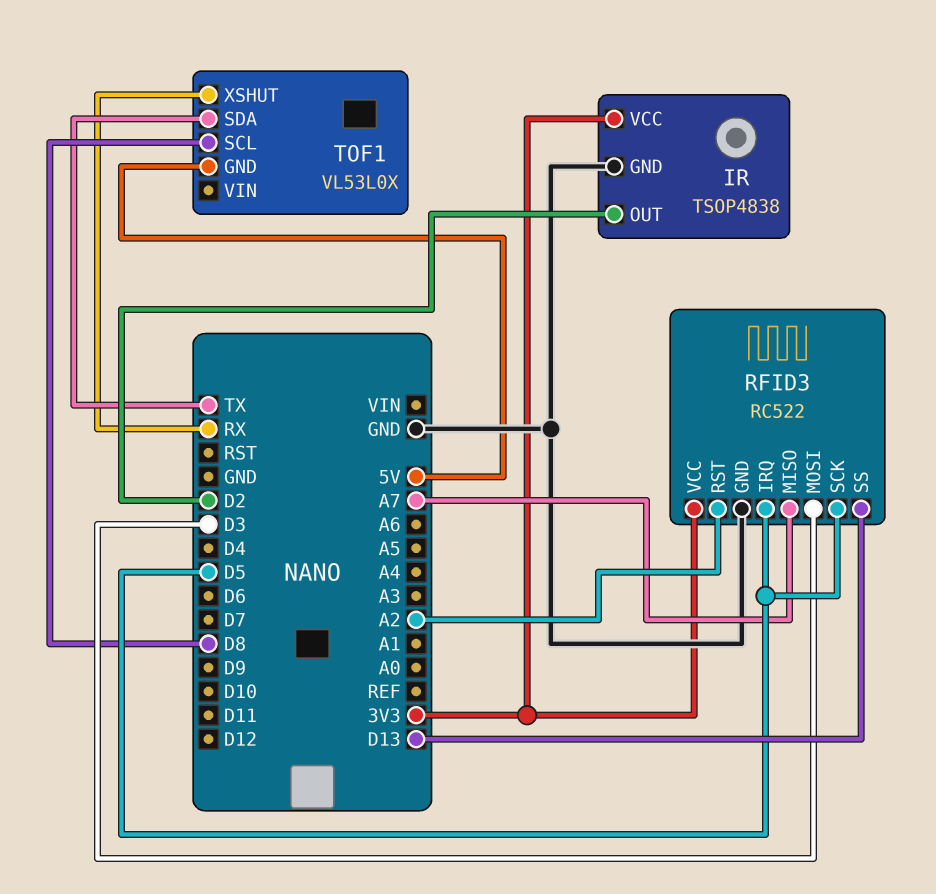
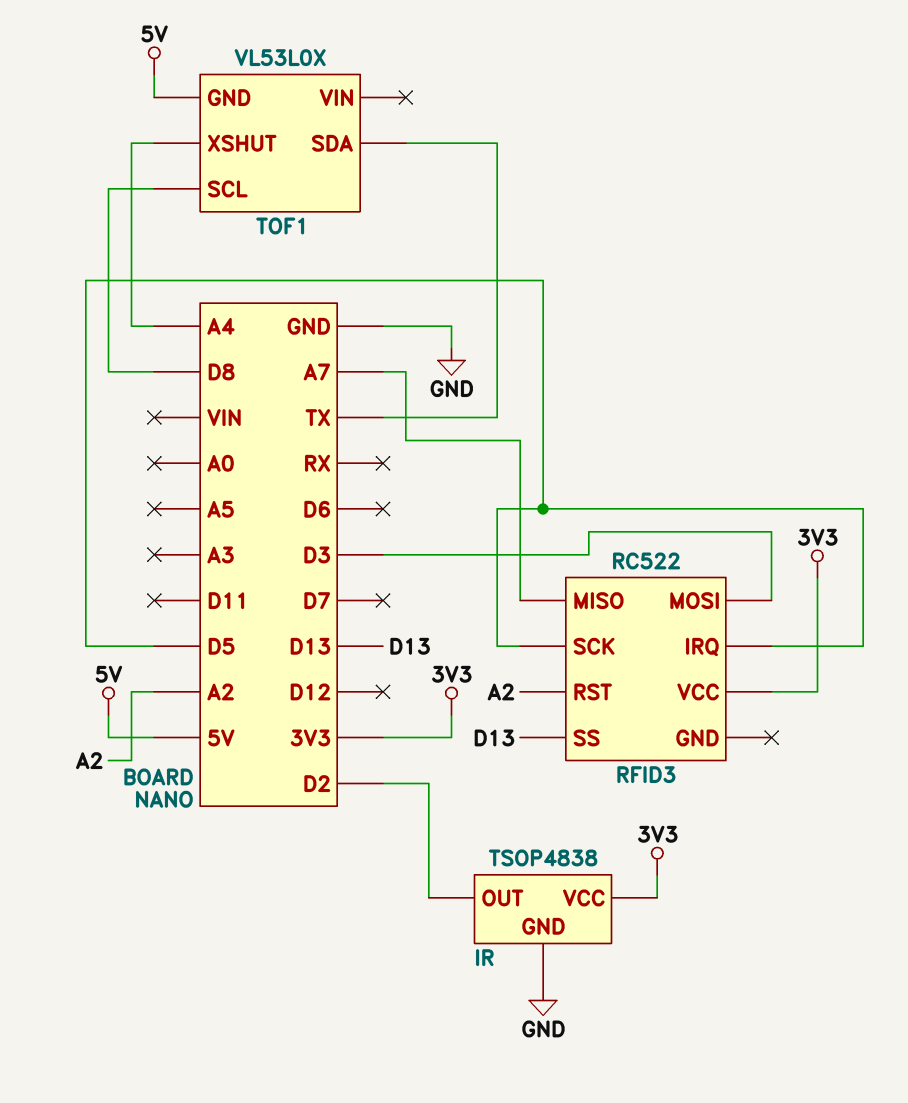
RFID3 pin GND: GND -> none
TOF1 pin XSHUT: RX -> A4

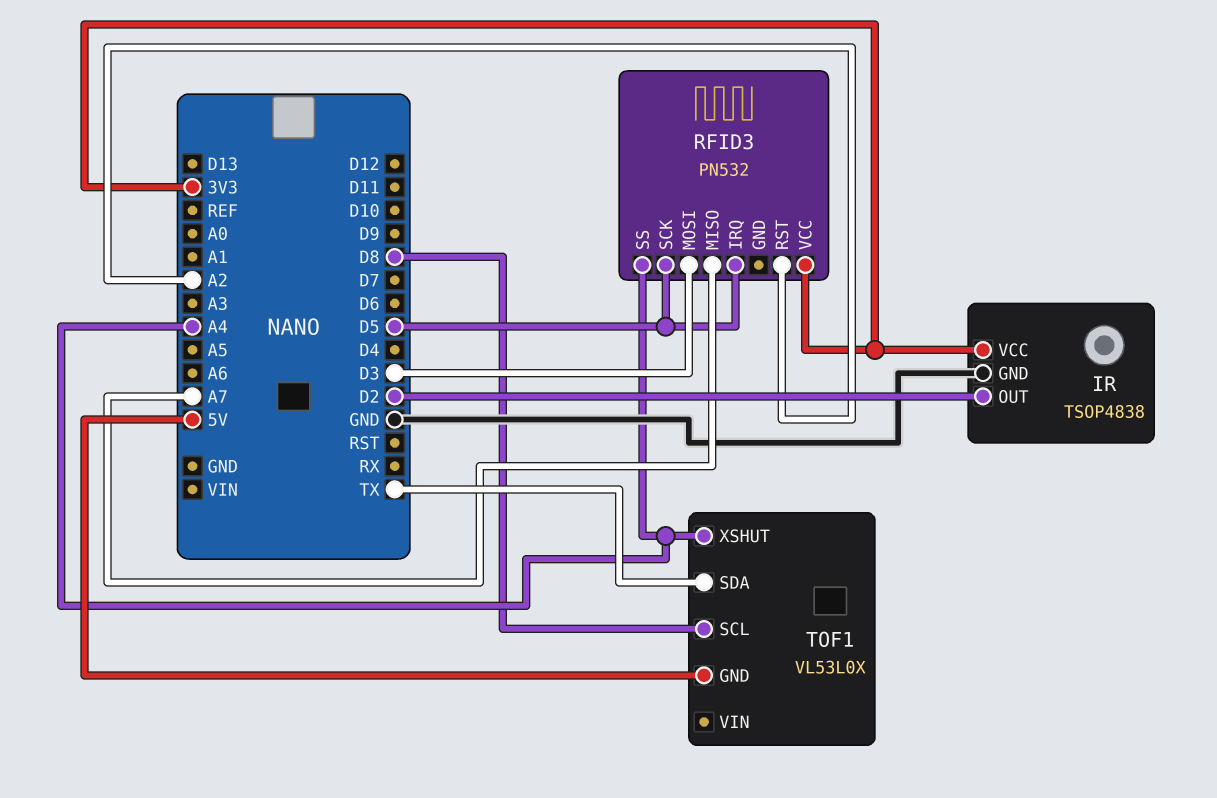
RFID3: RC522 -> PN532
RFID3 pin SS: D13 -> A4

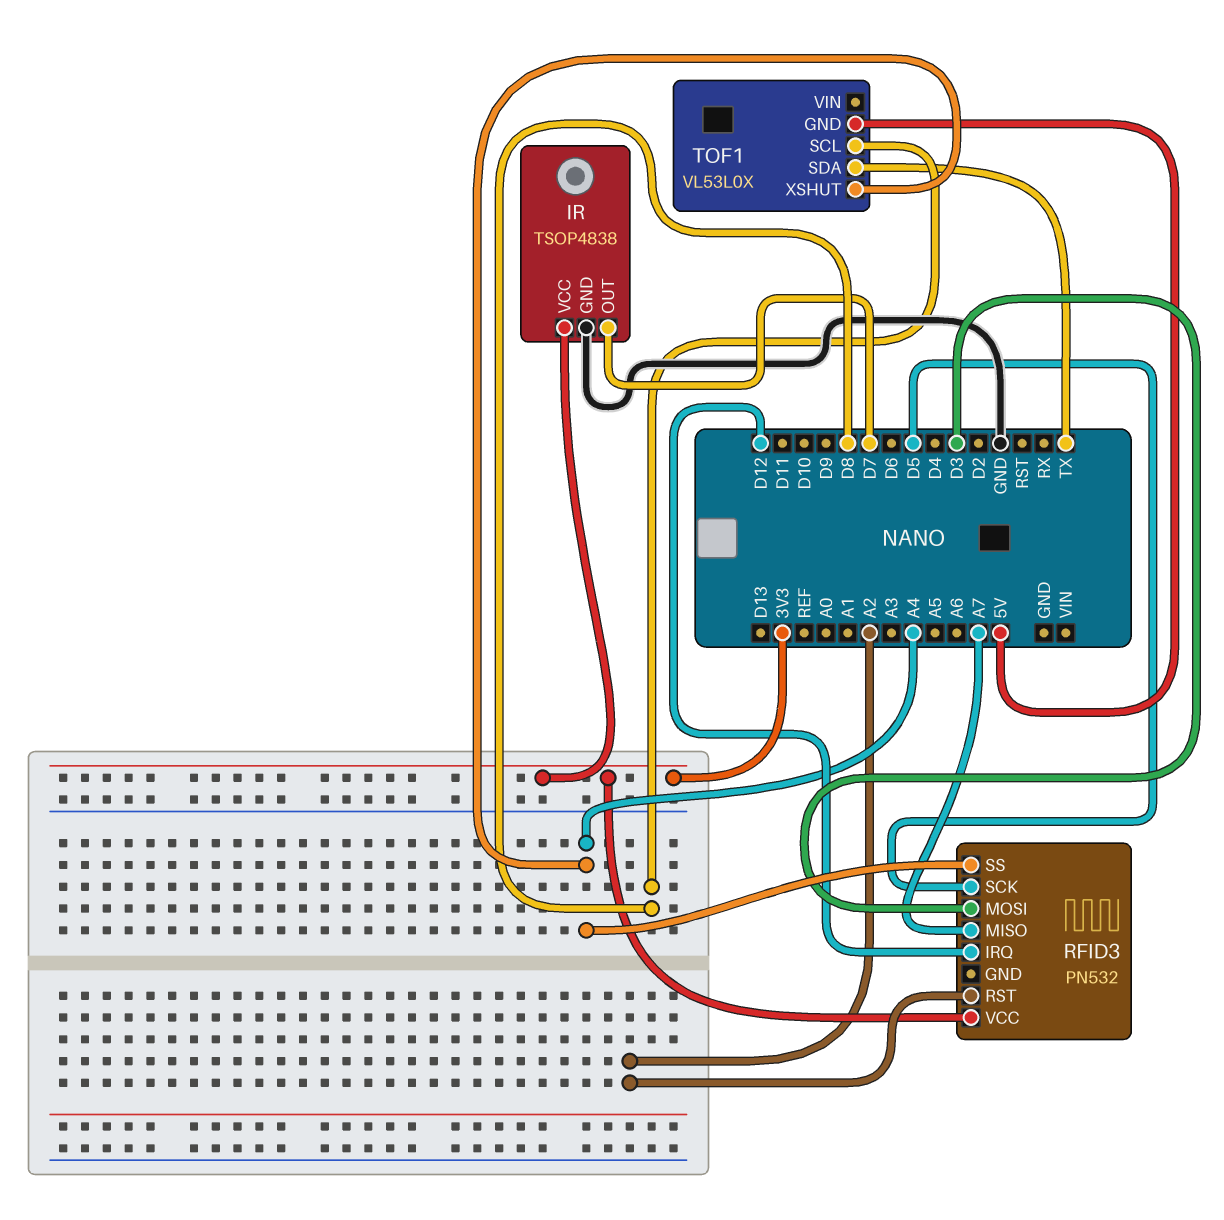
IR pin OUT: D2 -> D7
RFID3 pin IRQ: D5 -> D12

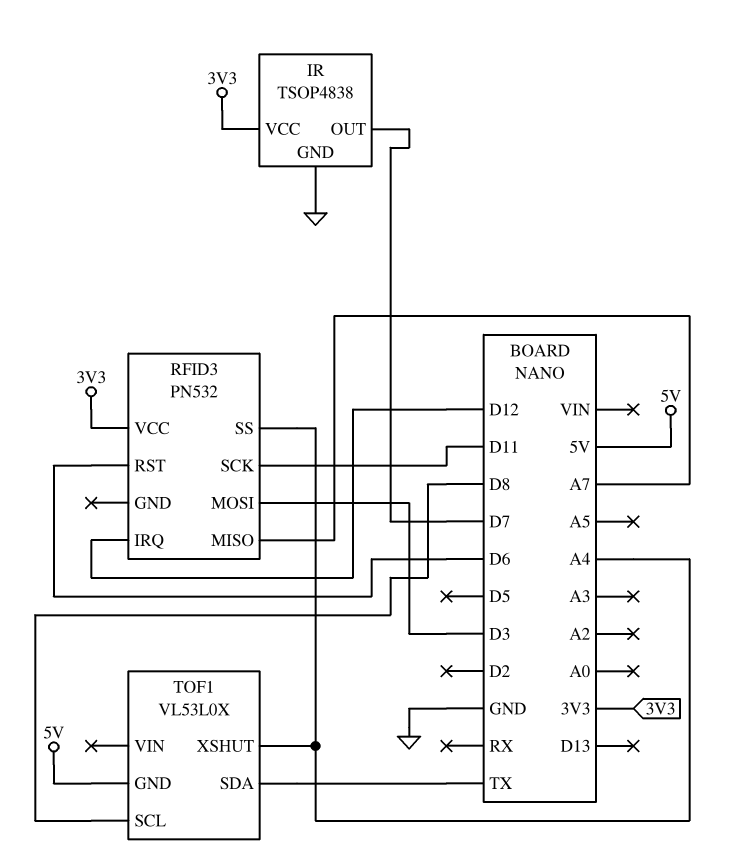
RFID3 pin RST: A2 -> D6
RFID3 pin SCK: D5 -> D11

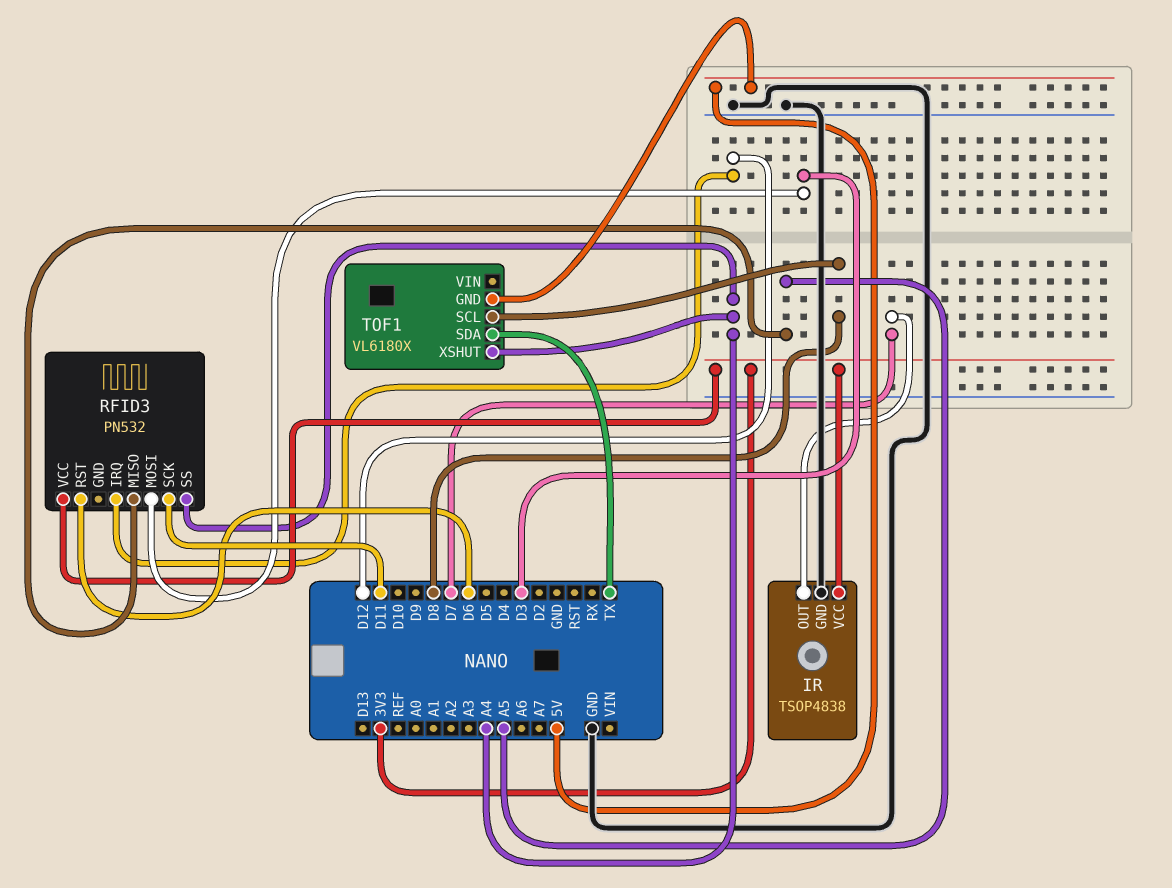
RFID3 pin MISO: A7 -> A5
TOF1: VL53L0X -> VL6180X

